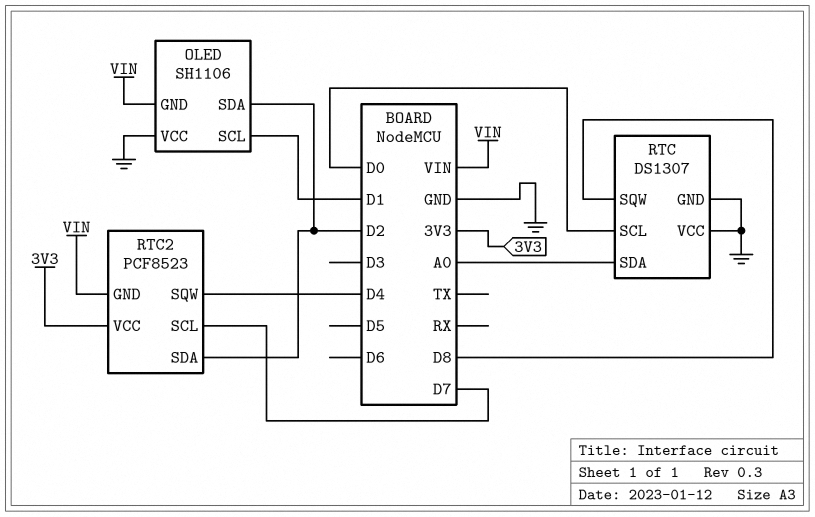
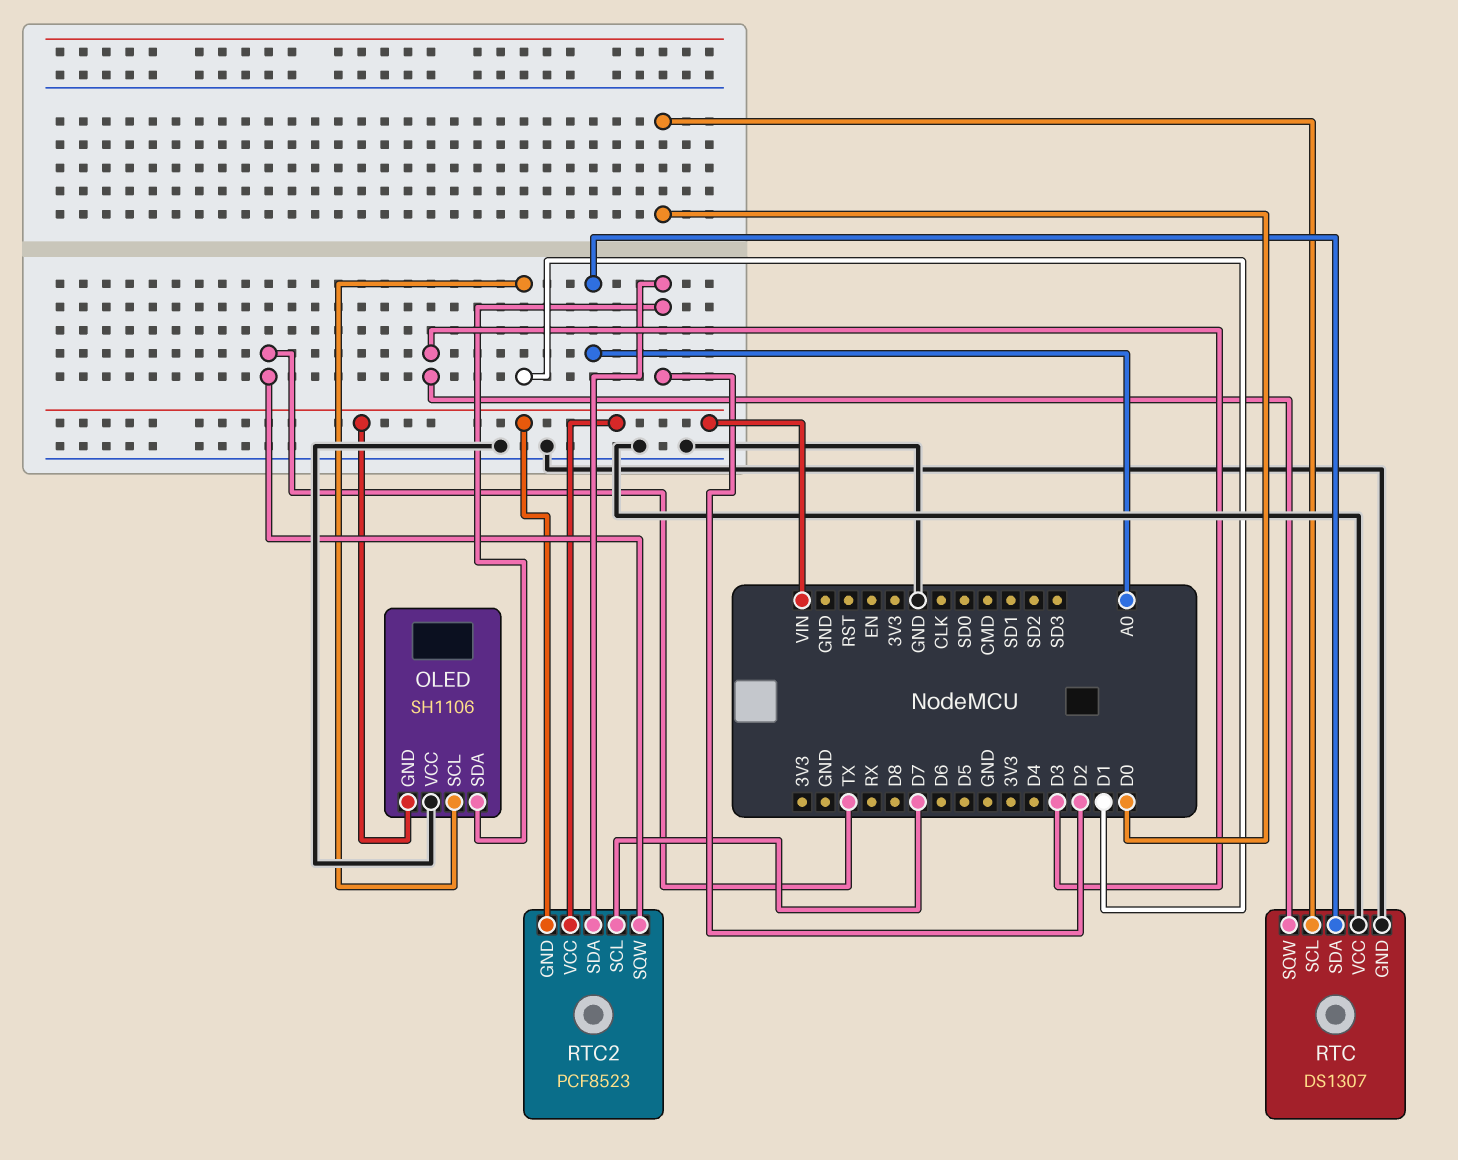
RTC pin SQW: D8 -> D3
RTC2 pin SQW: D4 -> TX
RTC2 pin VCC: 3V3 -> VIN

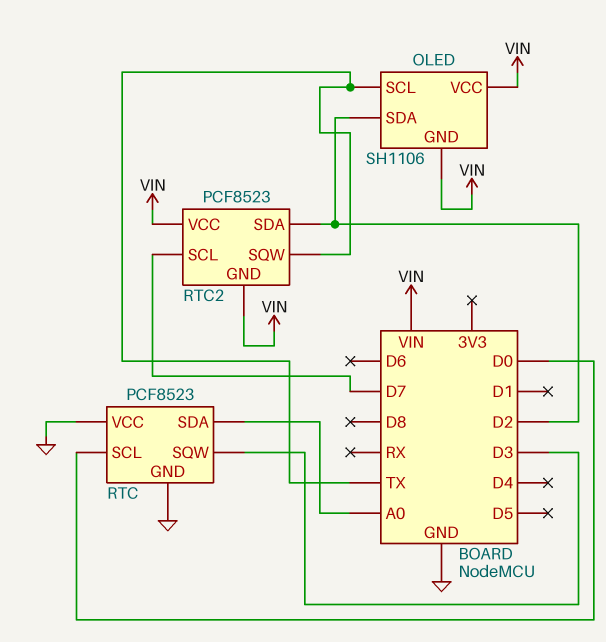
OLED pin SCL: D1 -> TX
OLED pin VCC: GND -> VIN
RTC: DS1307 -> PCF8523

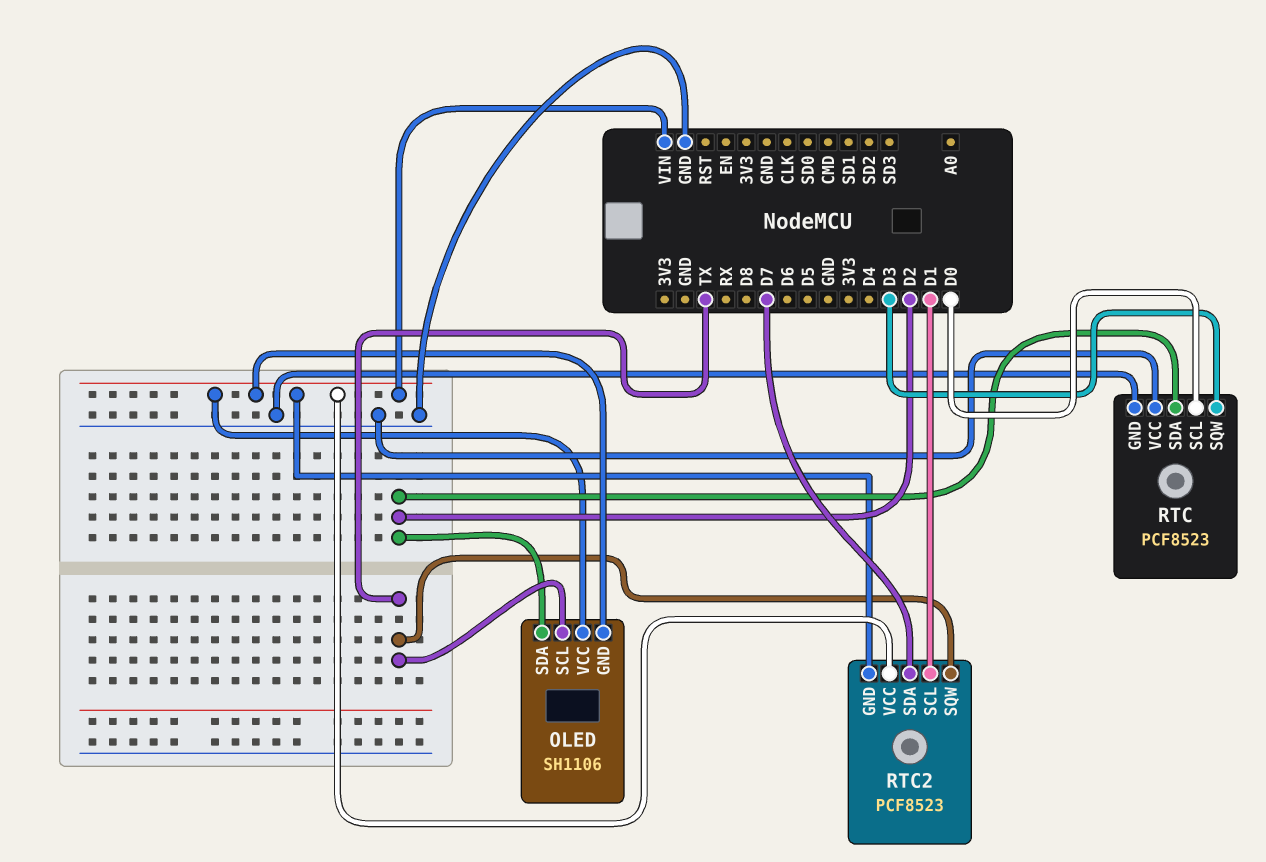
RTC pin SDA: A0 -> D2
RTC2 pin SCL: D7 -> D1
RTC2 pin SDA: D2 -> D7

